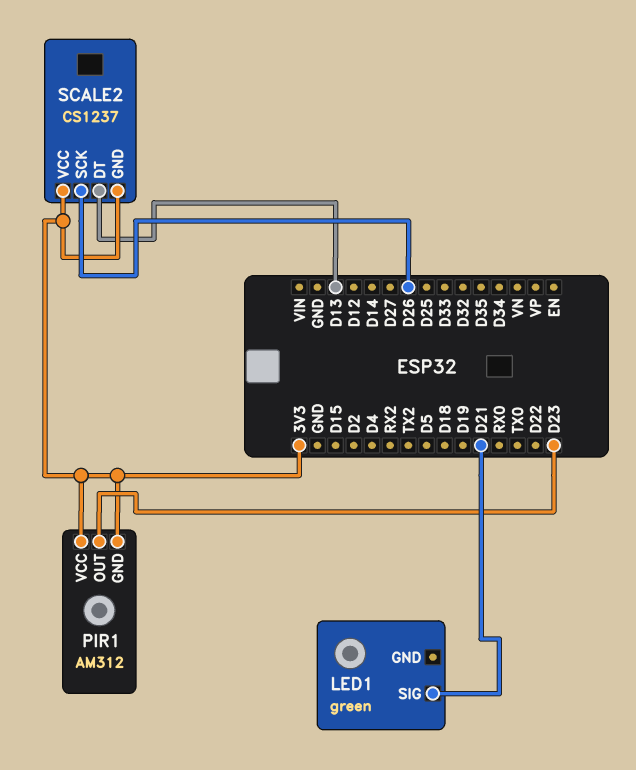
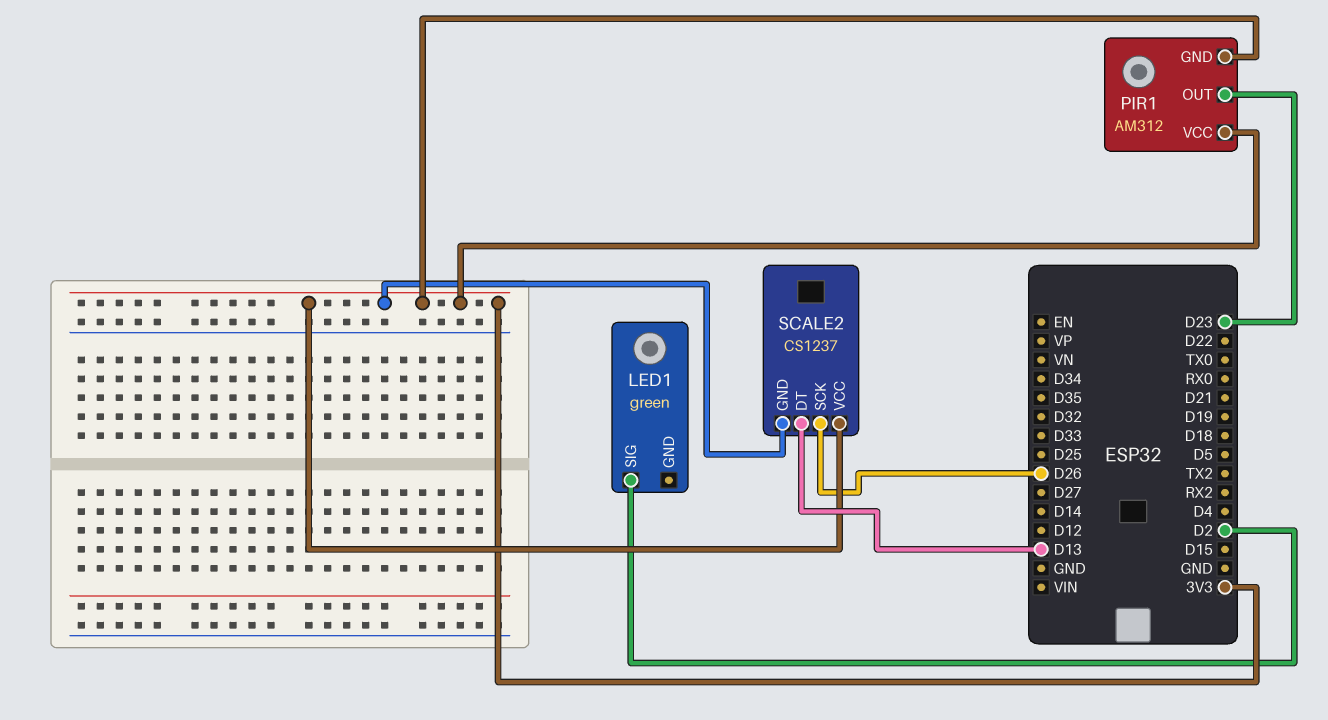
LED1 pin SIG: D21 -> D2

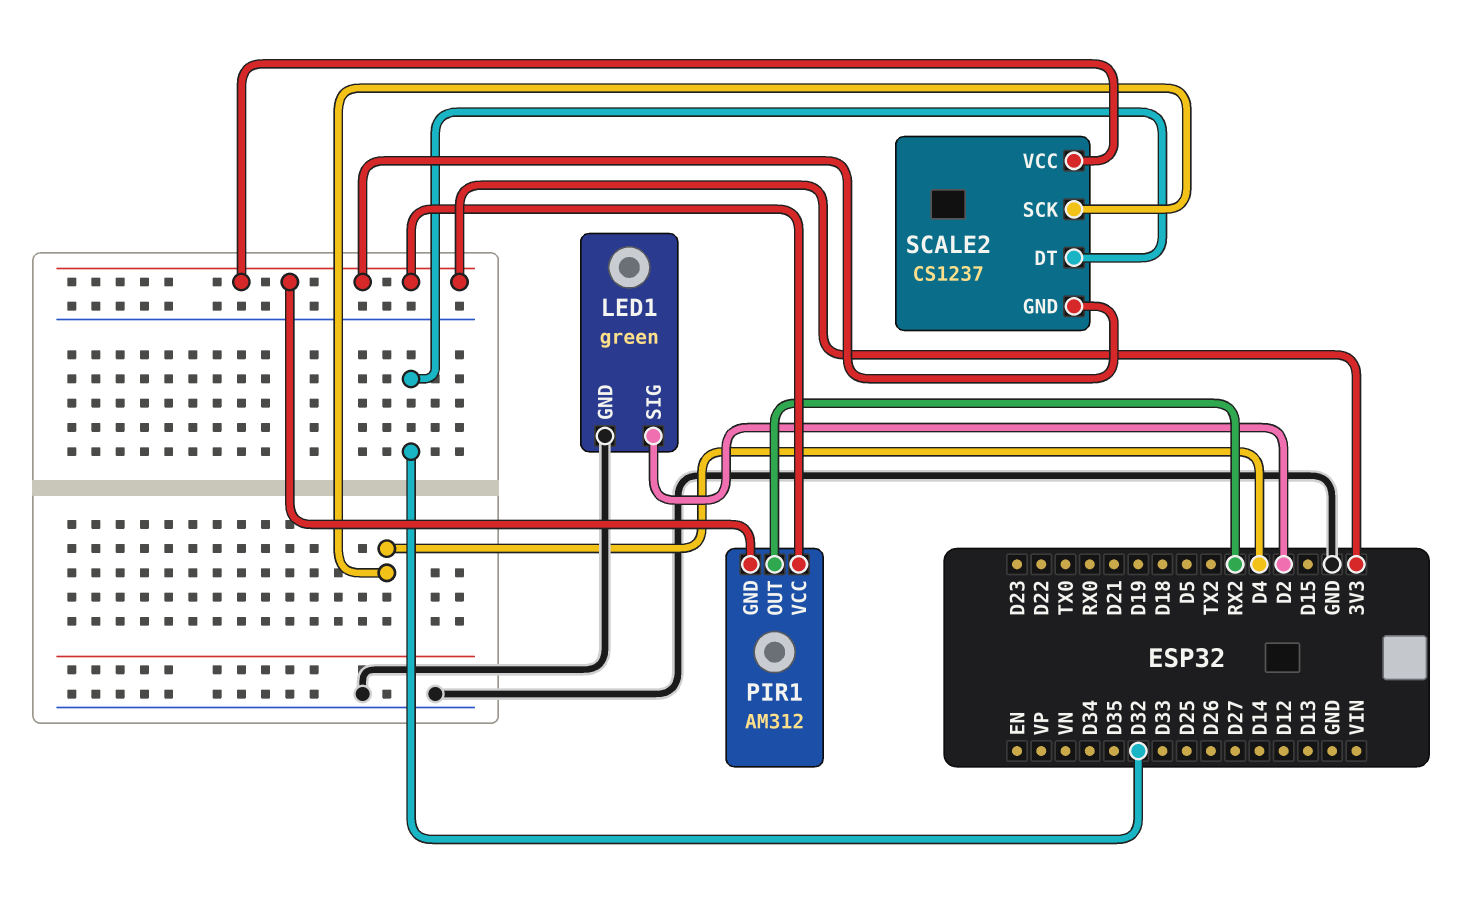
LED1 pin GND: none -> GND
PIR1 pin OUT: D23 -> RX2
SCALE2 pin DT: D13 -> D32
SCALE2 pin SCK: D26 -> D4

